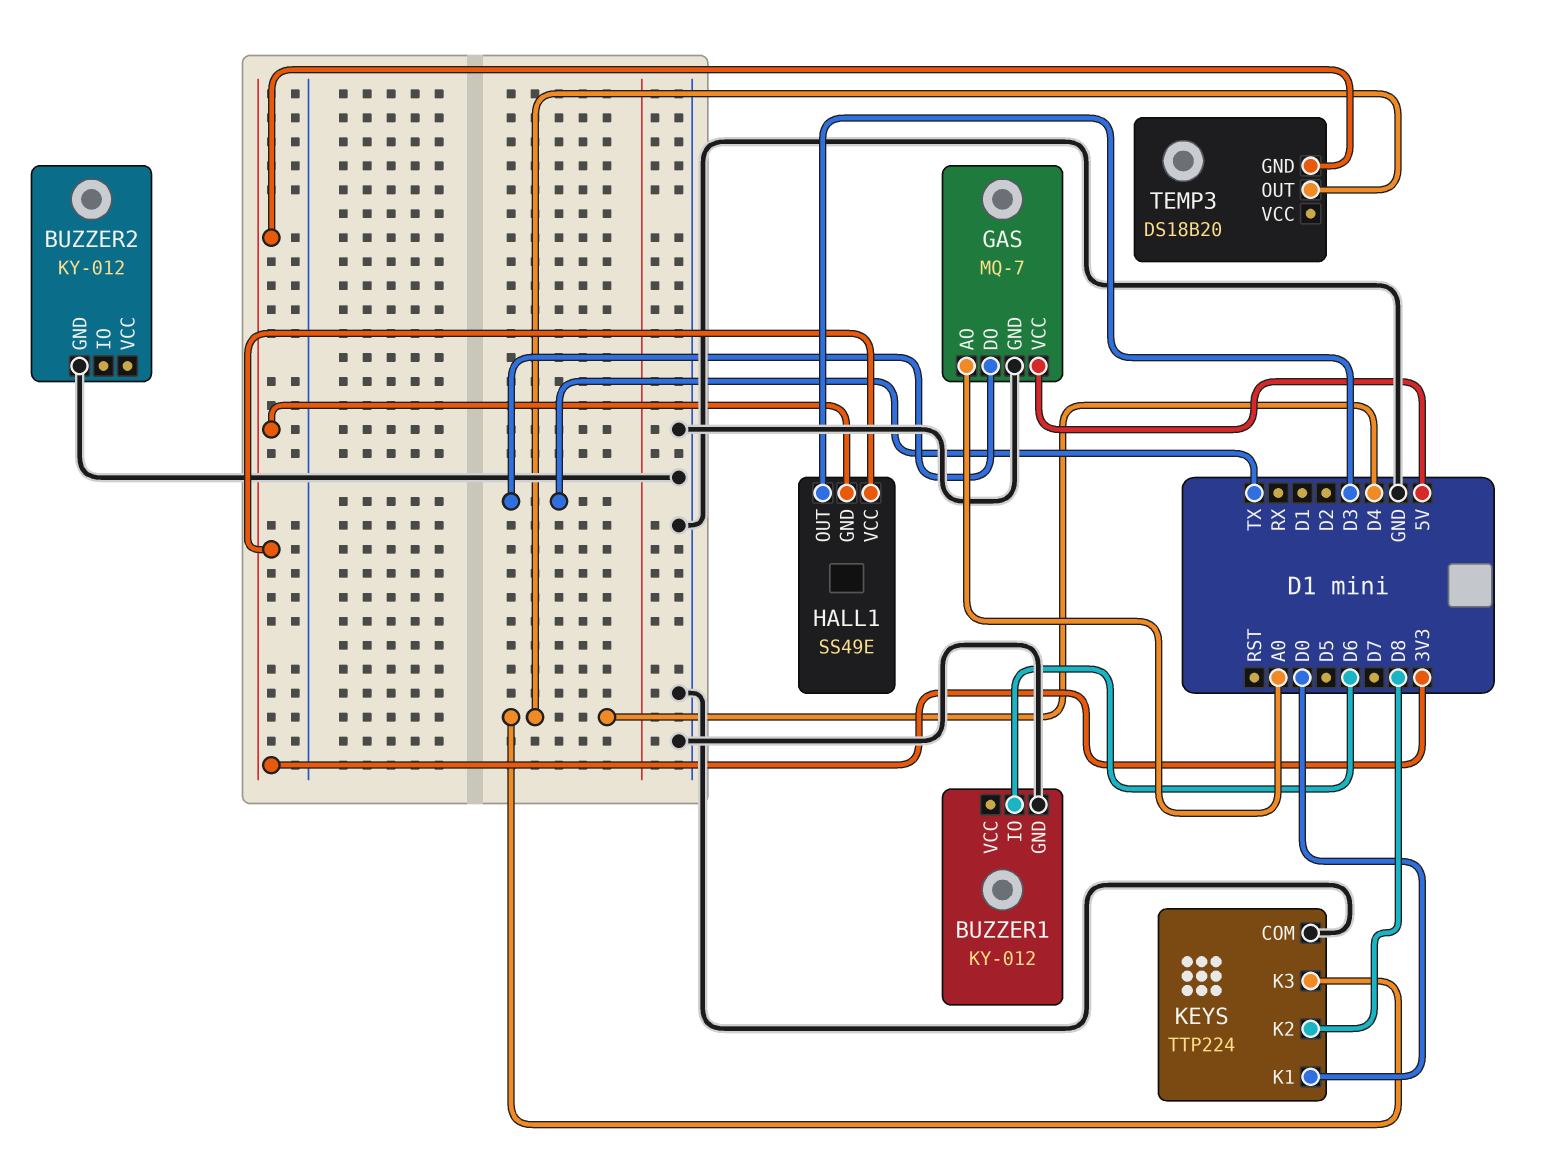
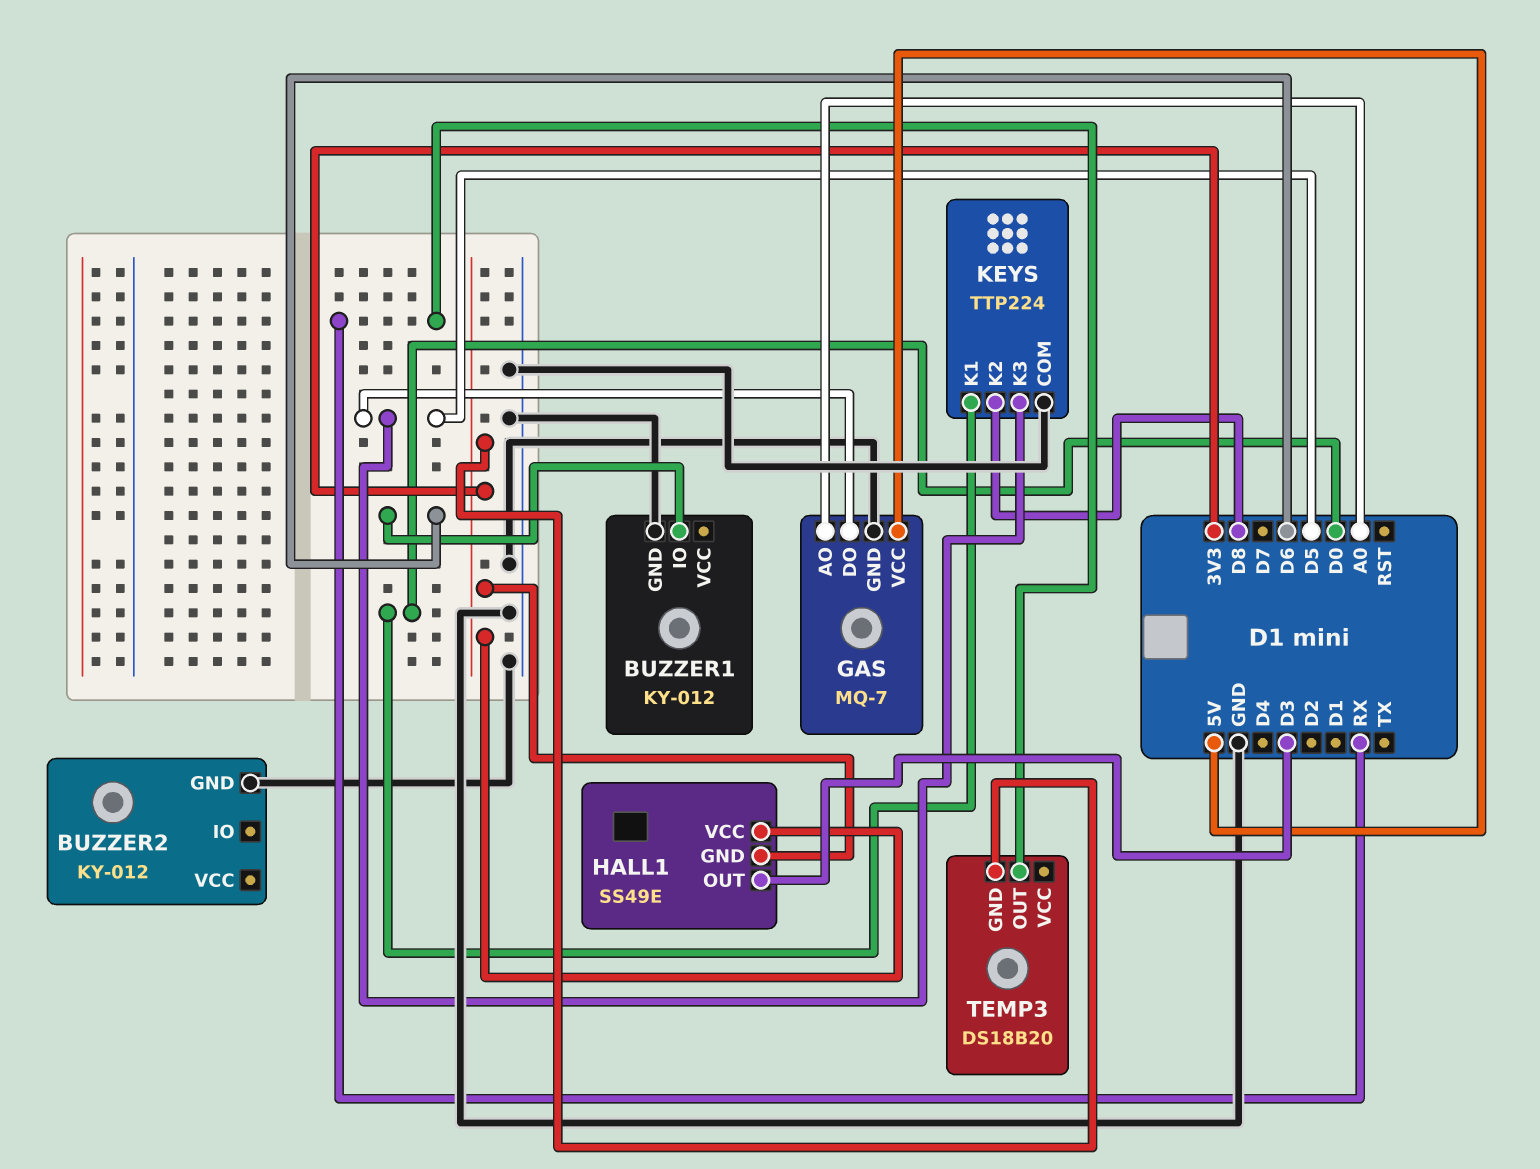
GAS pin DO: TX -> D5
KEYS pin K3: D4 -> D5
TEMP3 pin OUT: D4 -> RX

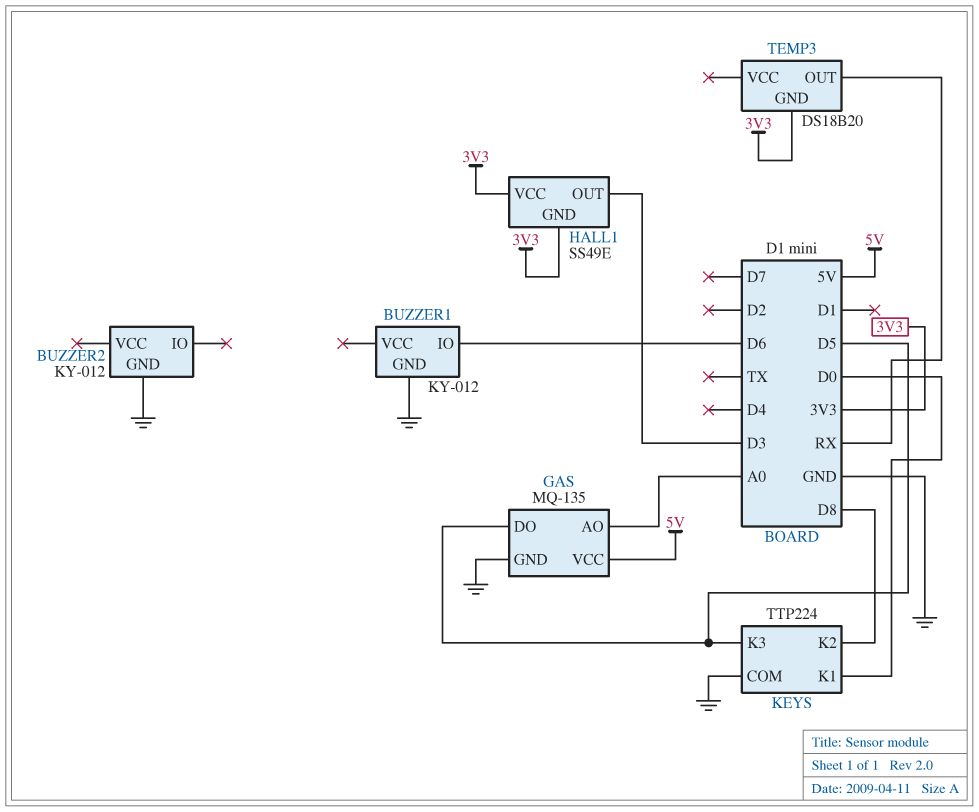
GAS: MQ-7 -> MQ-135

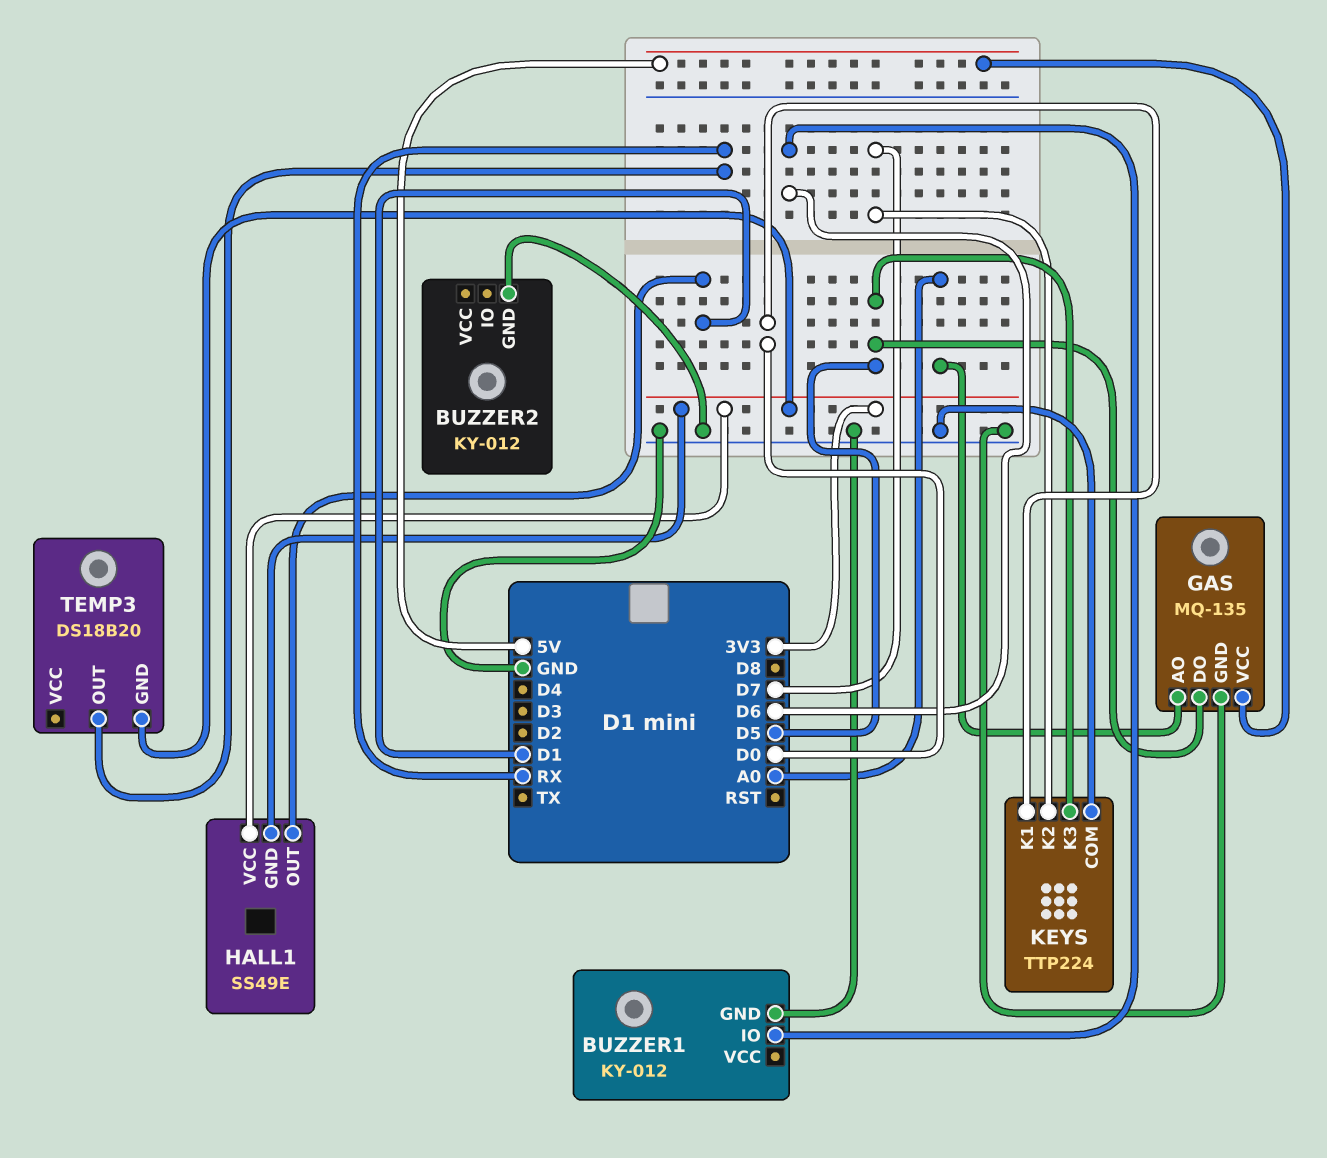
HALL1 pin OUT: D3 -> D1
KEYS pin K2: D8 -> D7

